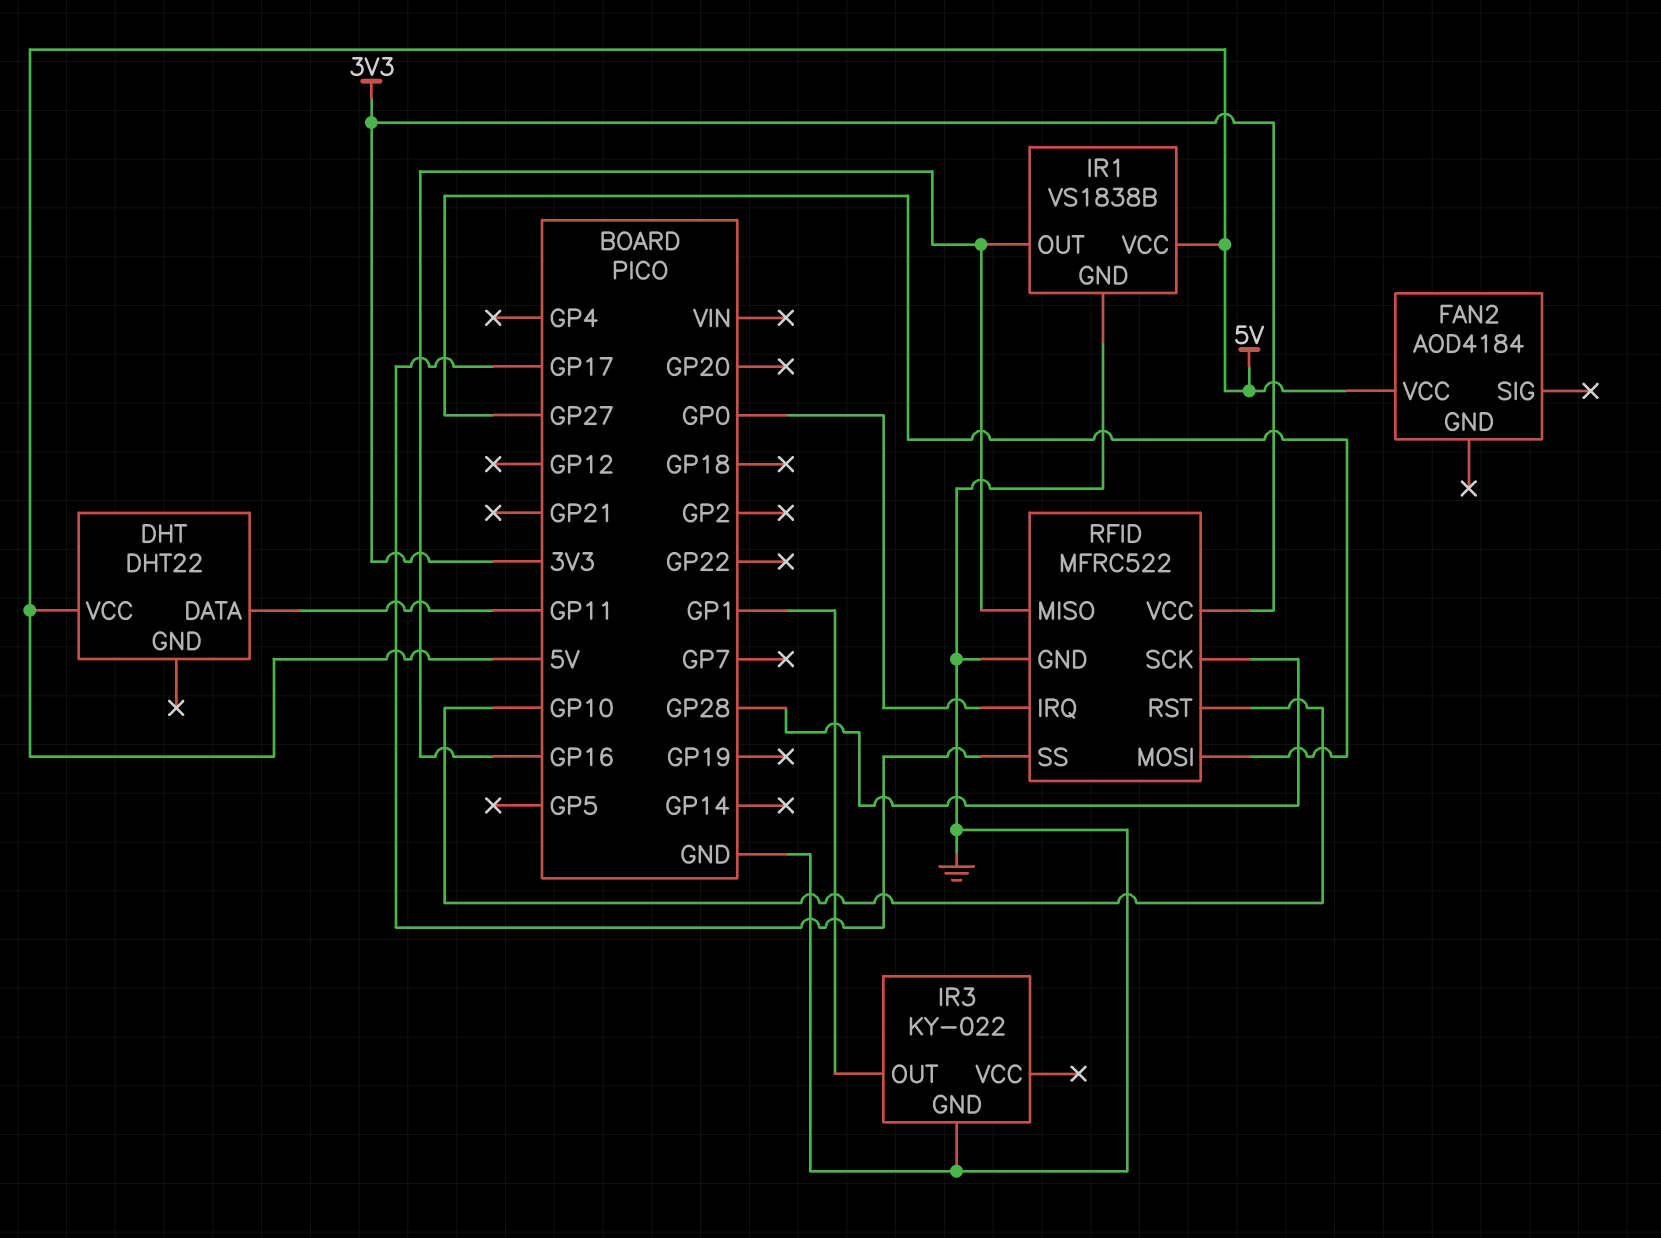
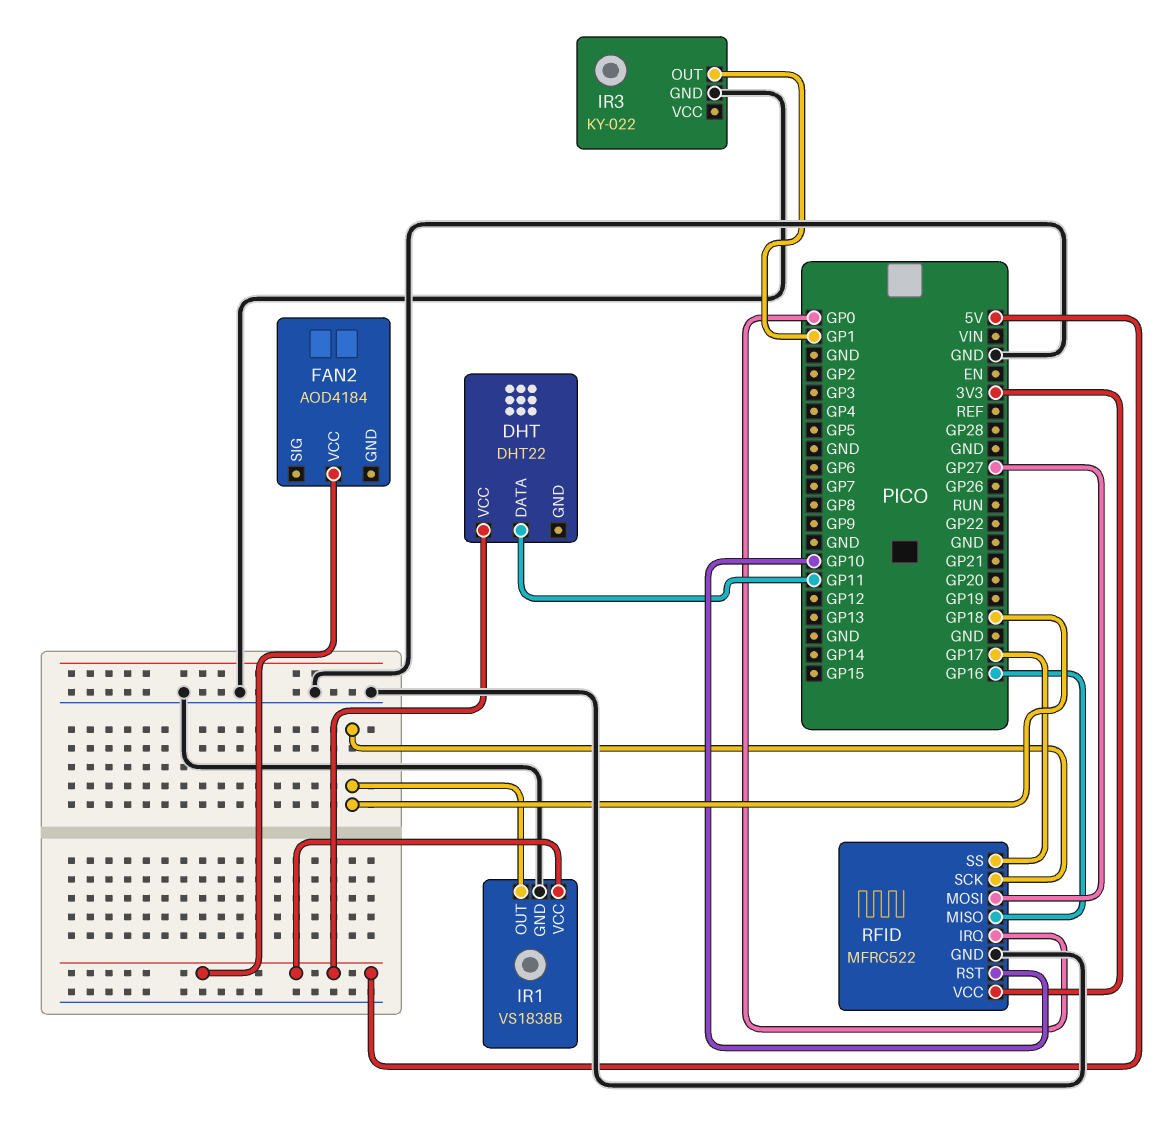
IR1 pin OUT: GP16 -> GP18
RFID pin SCK: GP28 -> GP18

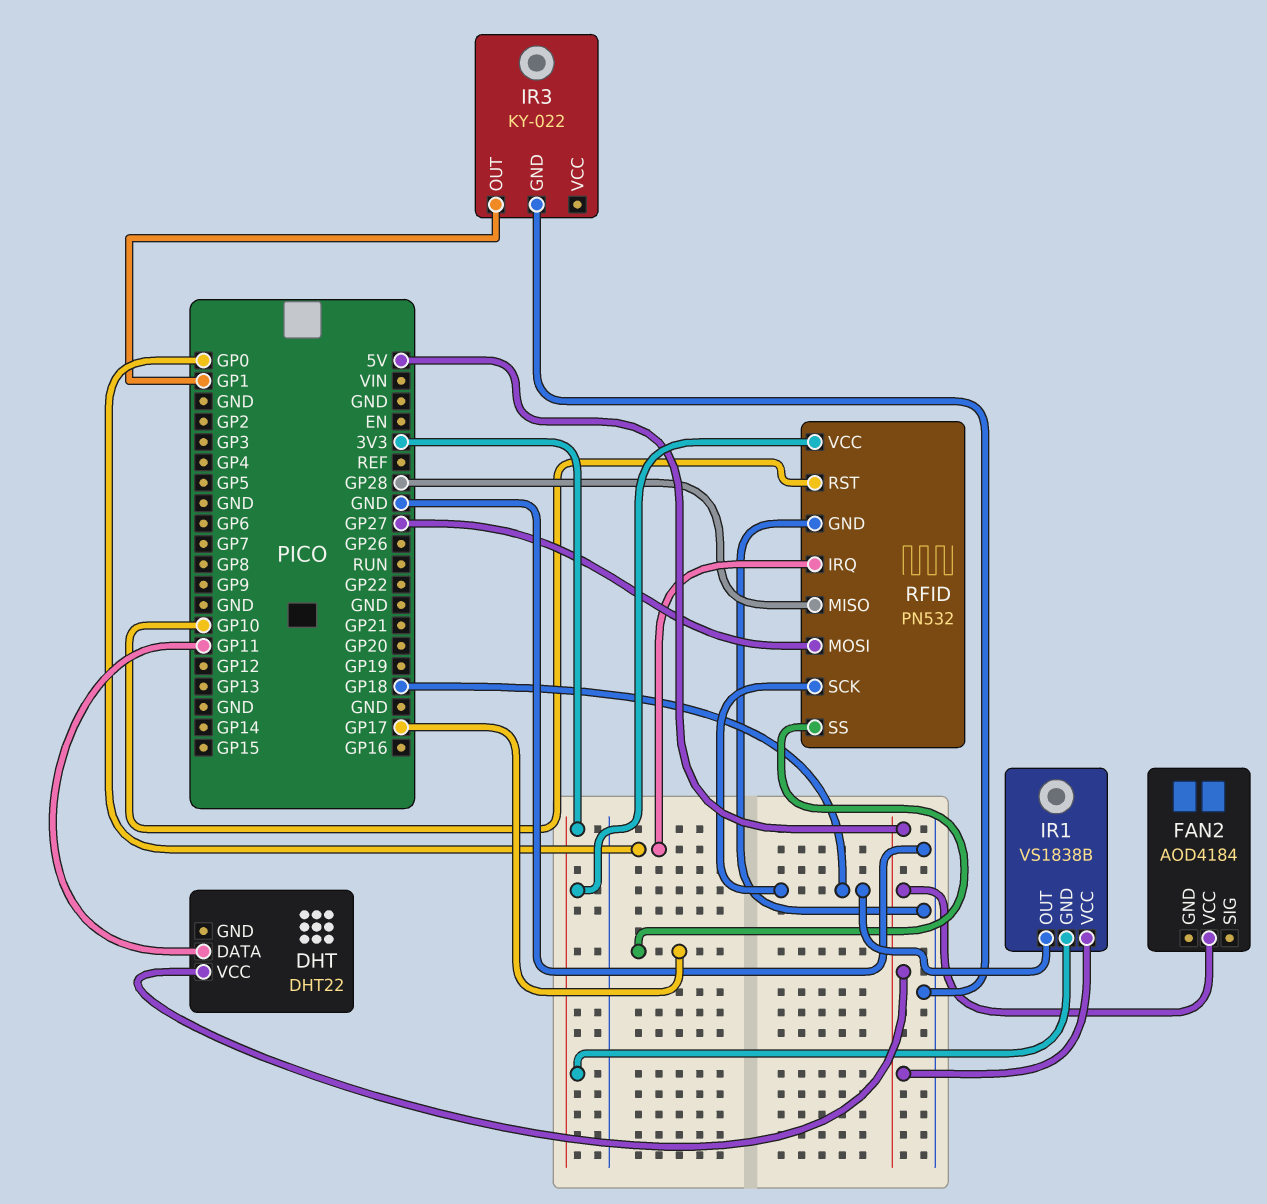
IR1 pin GND: GND -> 3V3
RFID: MFRC522 -> PN532
RFID pin MISO: GP16 -> GP28

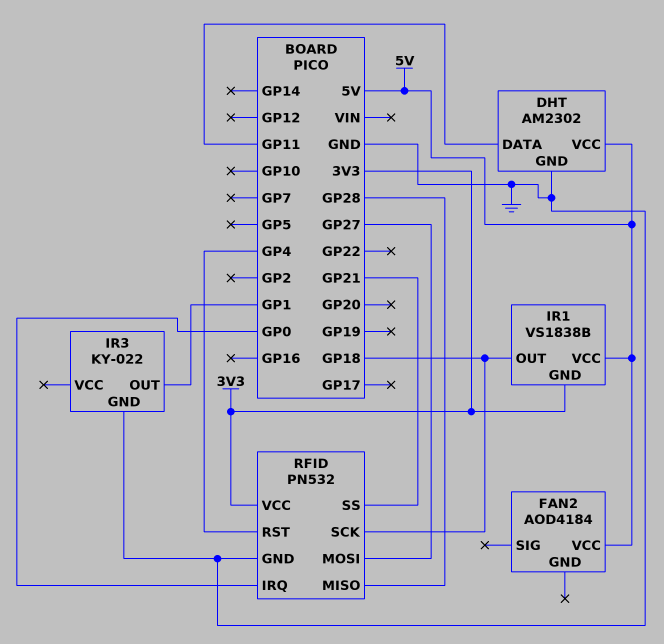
DHT: DHT22 -> AM2302
DHT pin GND: none -> GND
RFID pin RST: GP10 -> GP4
RFID pin SS: GP17 -> GP21

